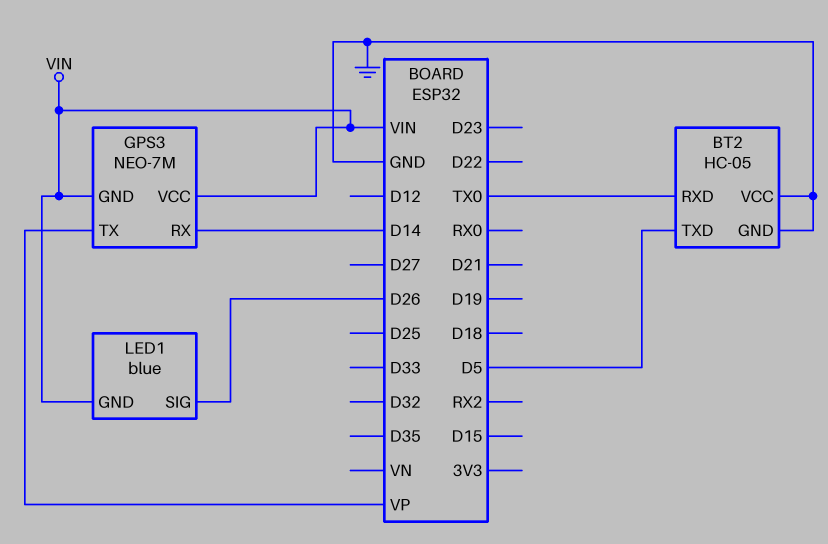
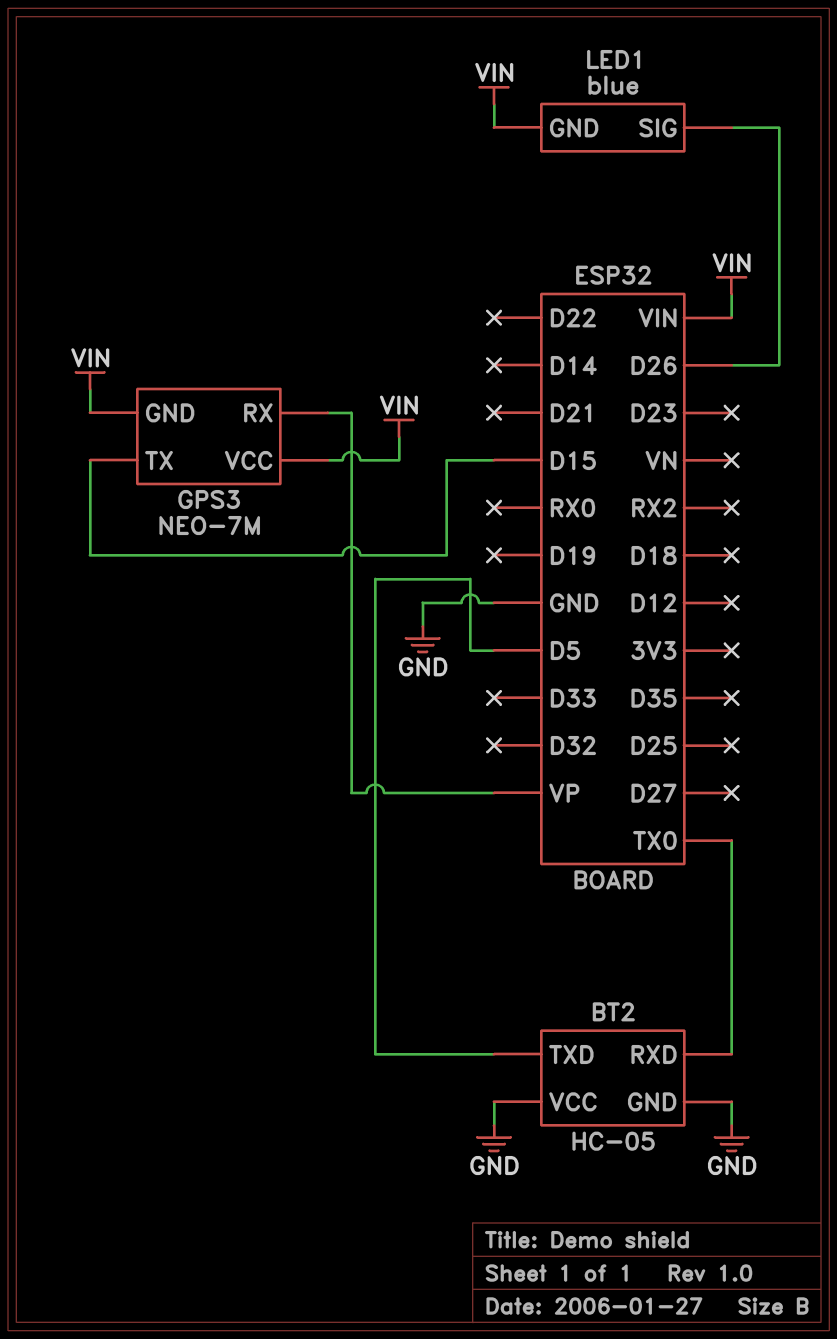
GPS3 pin RX: D14 -> VP
GPS3 pin TX: VP -> D15

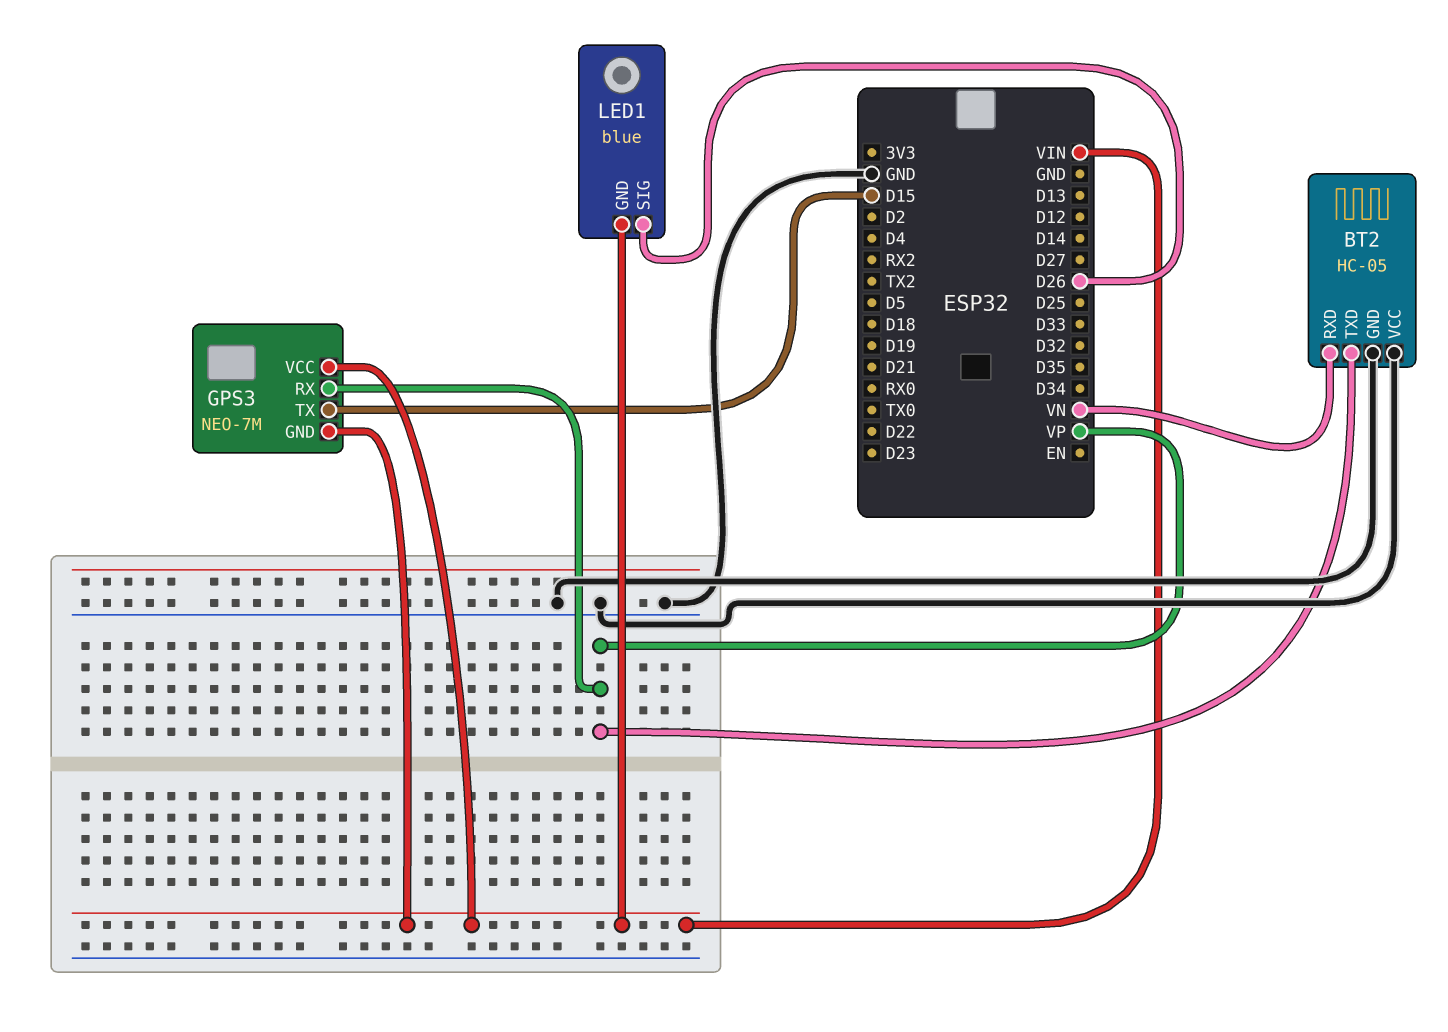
BT2 pin RXD: TX0 -> VN
BT2 pin TXD: D5 -> VP

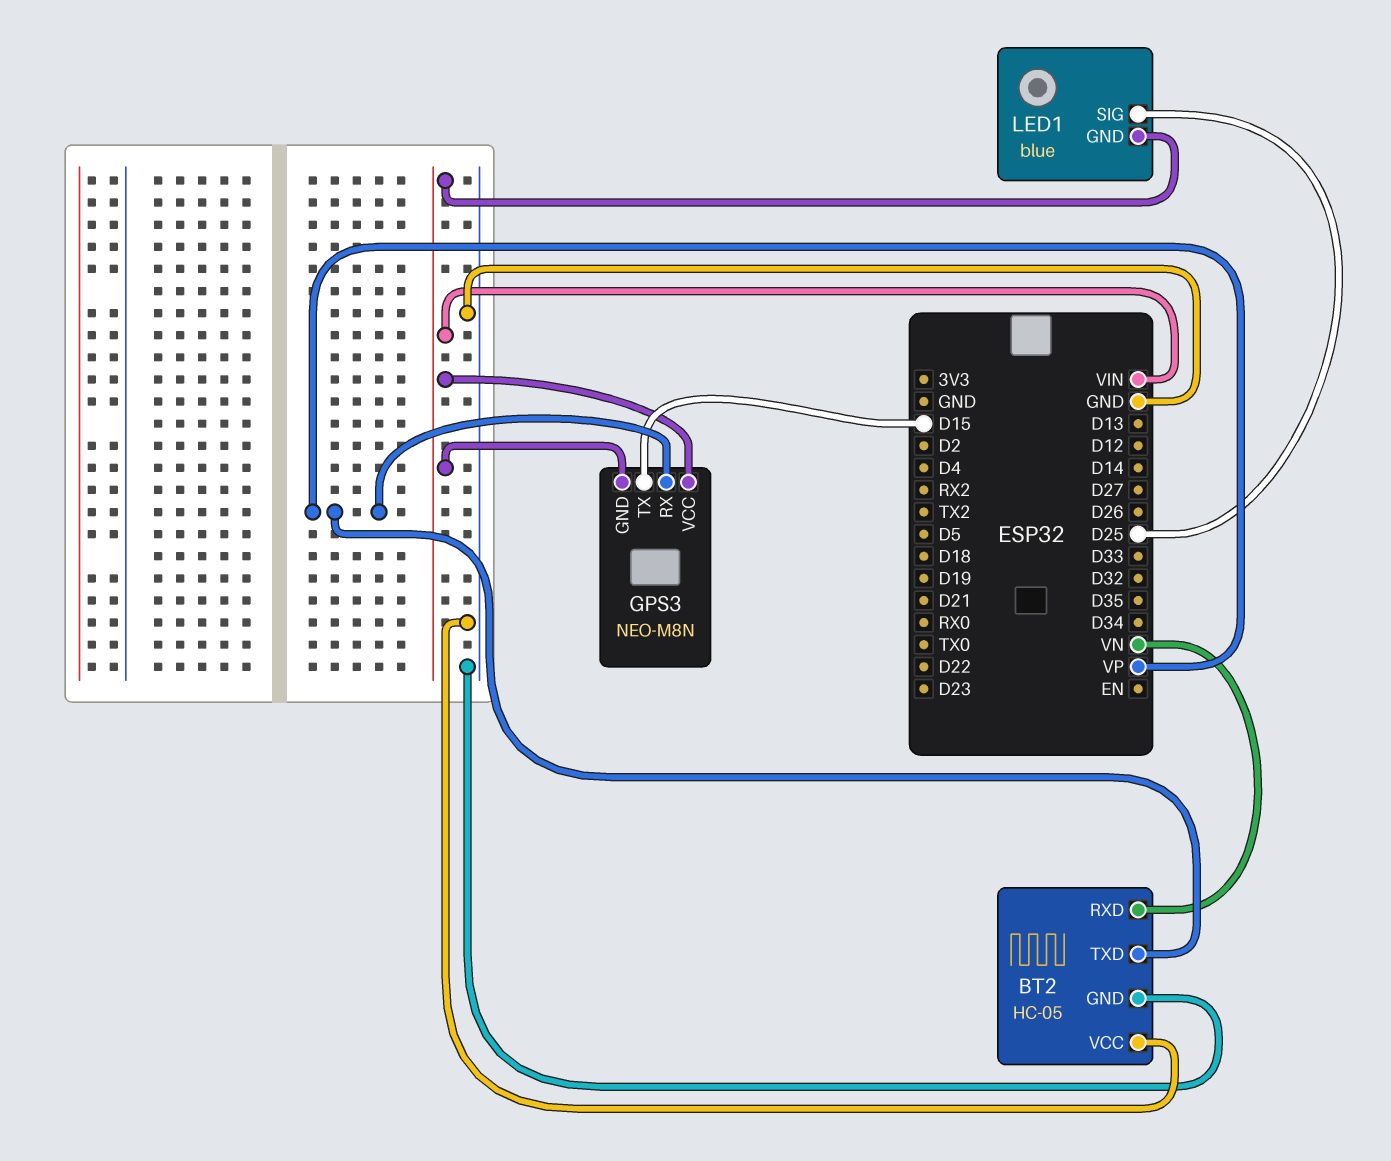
GPS3: NEO-7M -> NEO-M8N
LED1 pin SIG: D26 -> D25

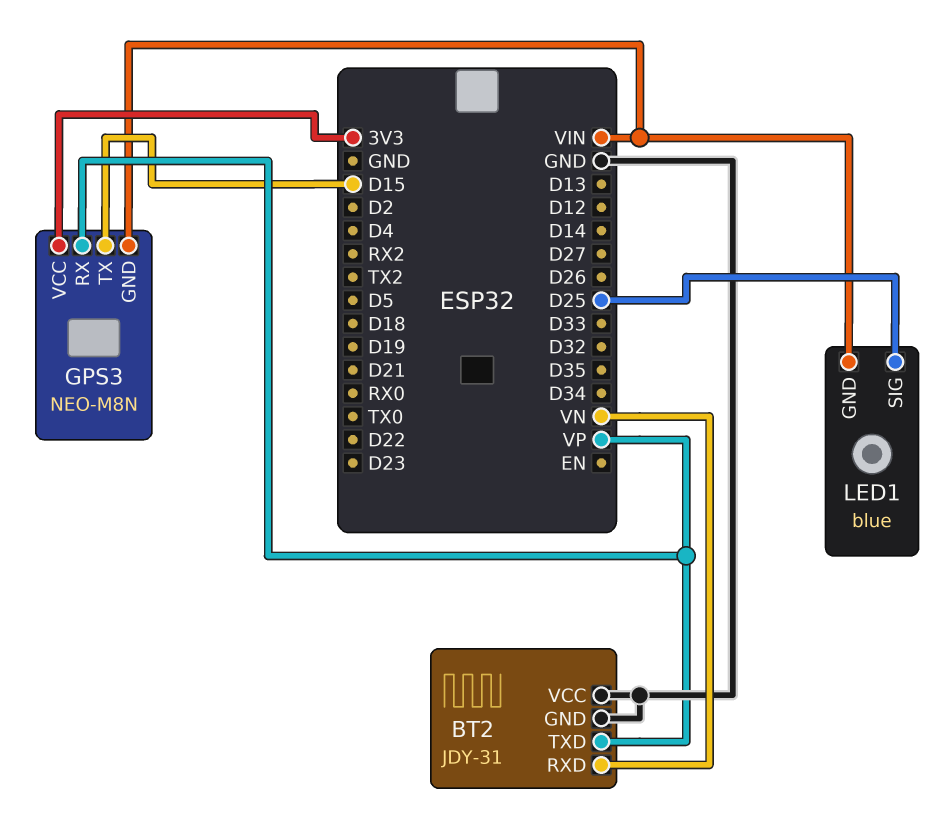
BT2: HC-05 -> JDY-31
GPS3 pin VCC: VIN -> 3V3

